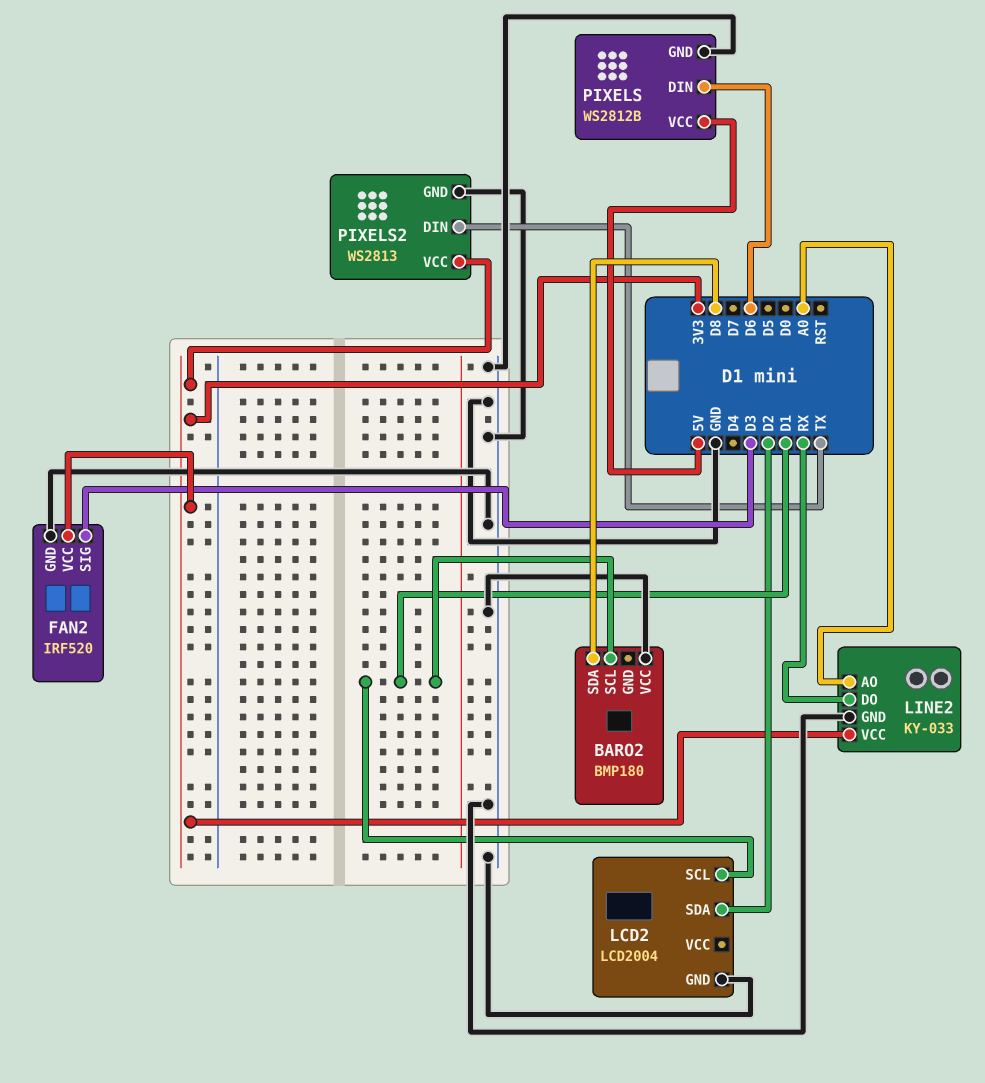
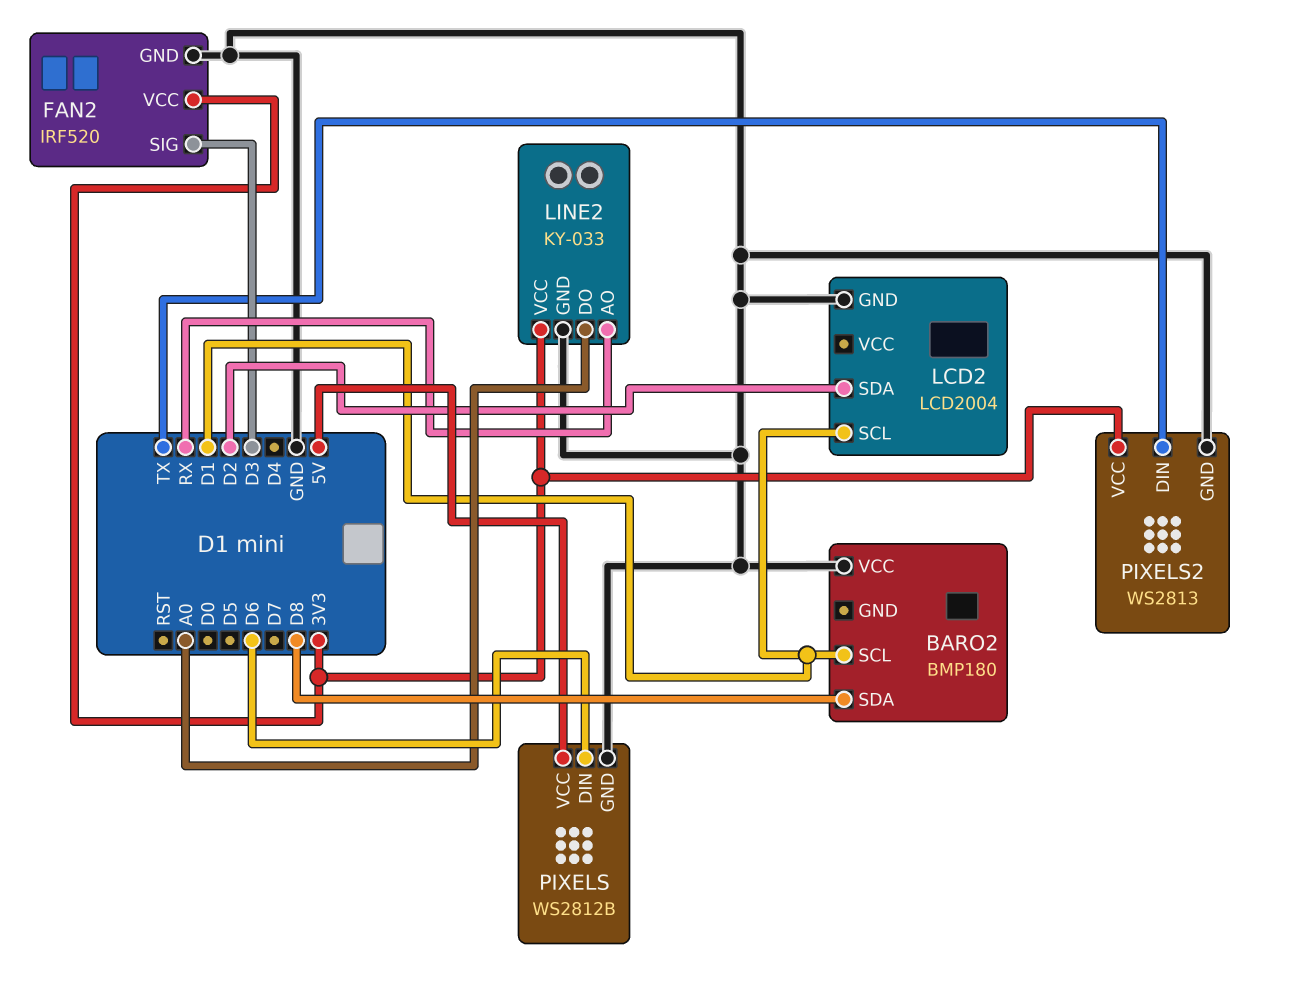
LINE2 pin AO: A0 -> RX
LINE2 pin DO: RX -> A0

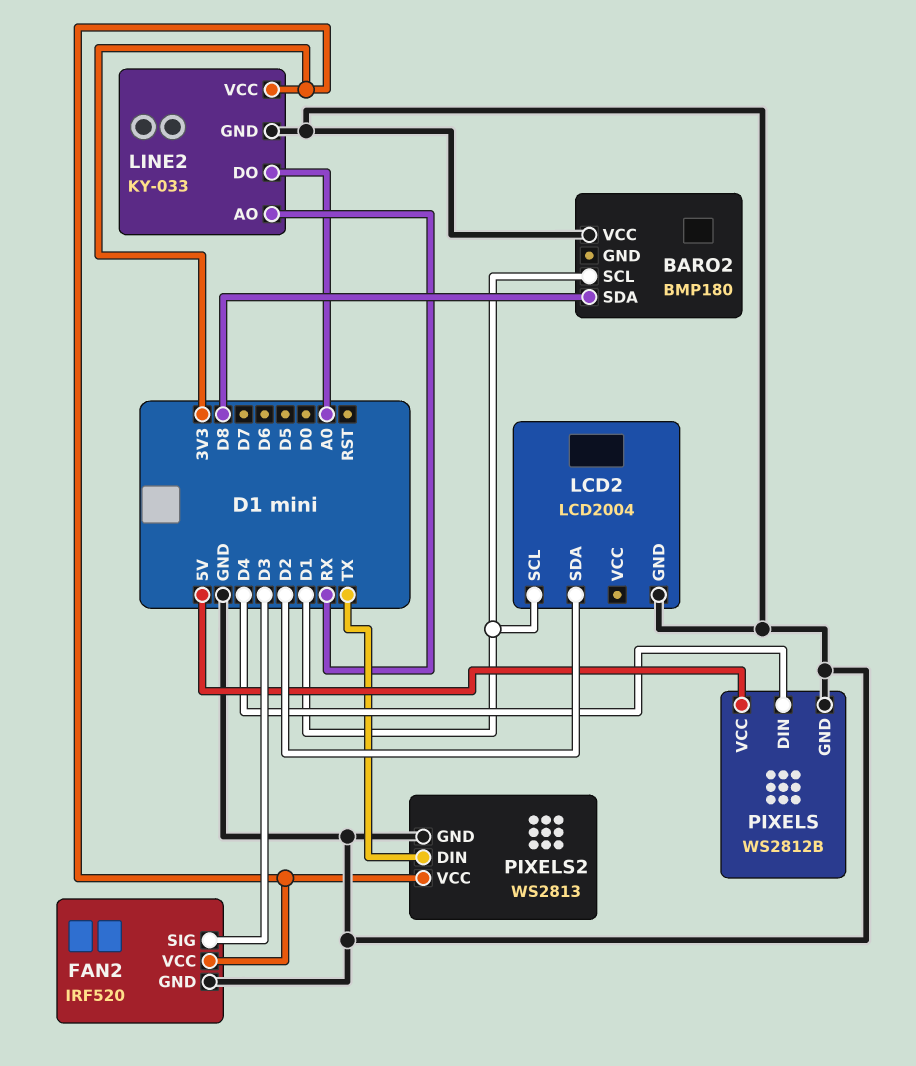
PIXELS pin DIN: D6 -> D4

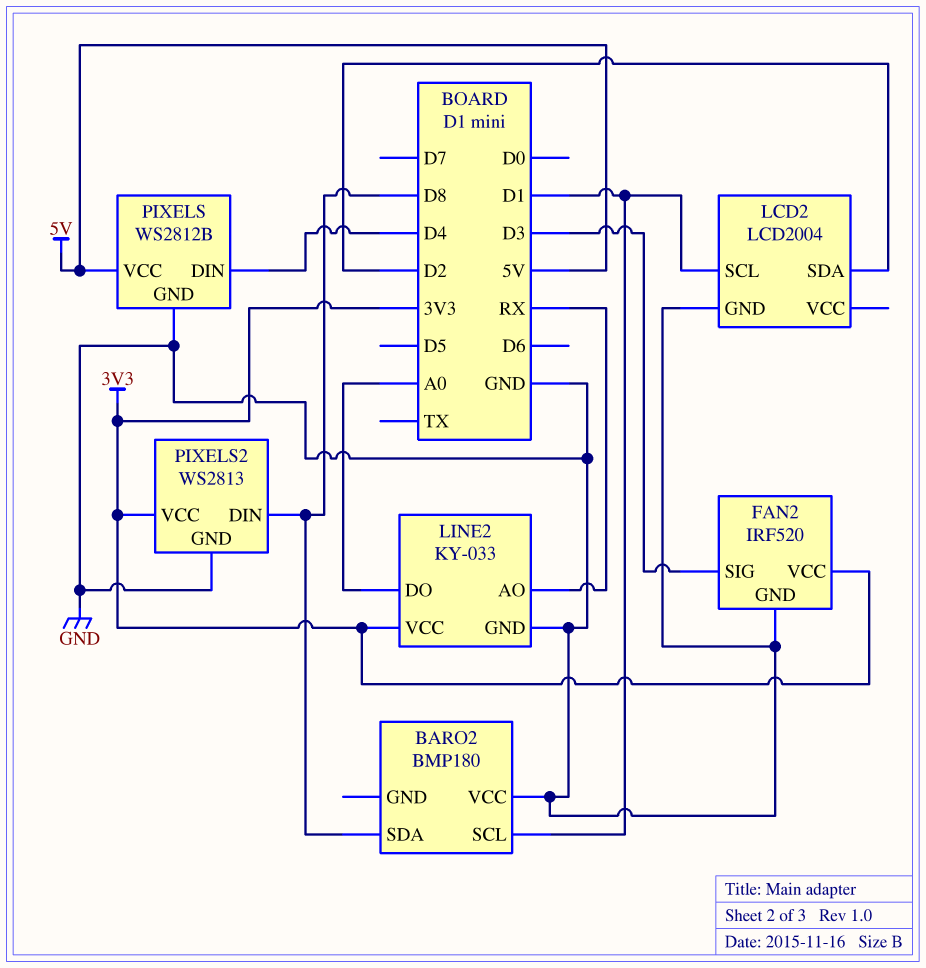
PIXELS2 pin DIN: TX -> D8

